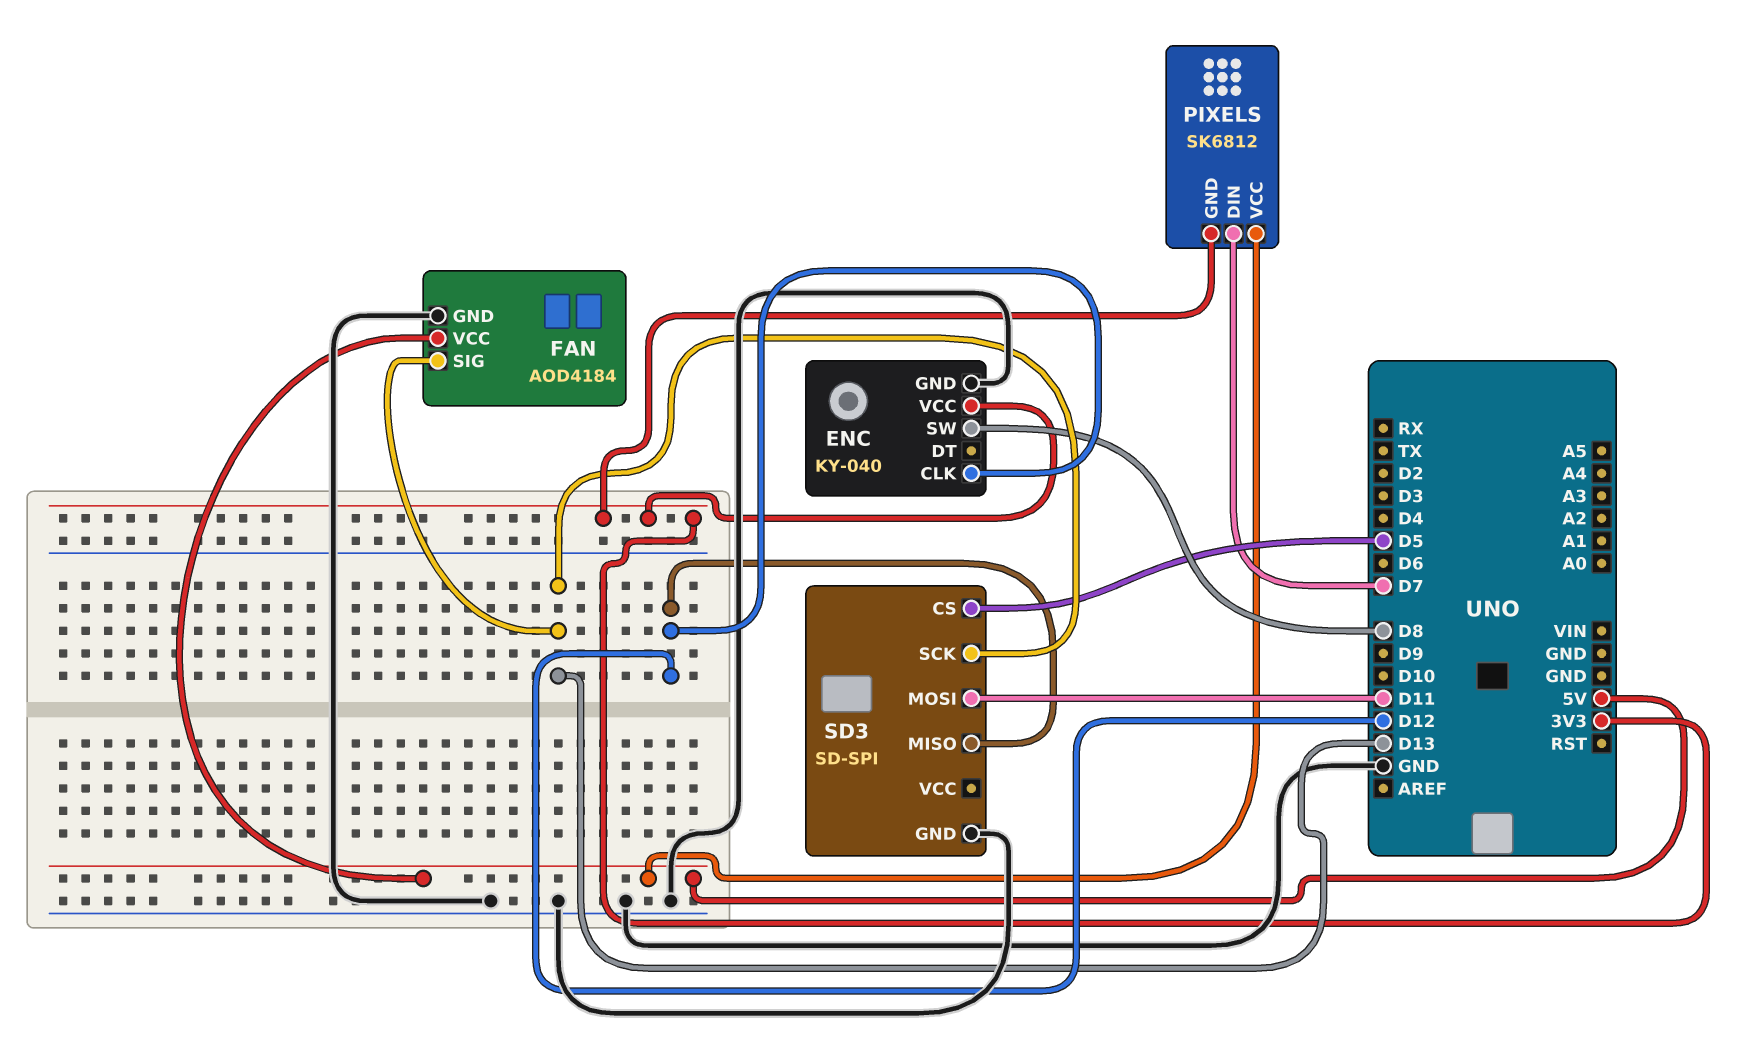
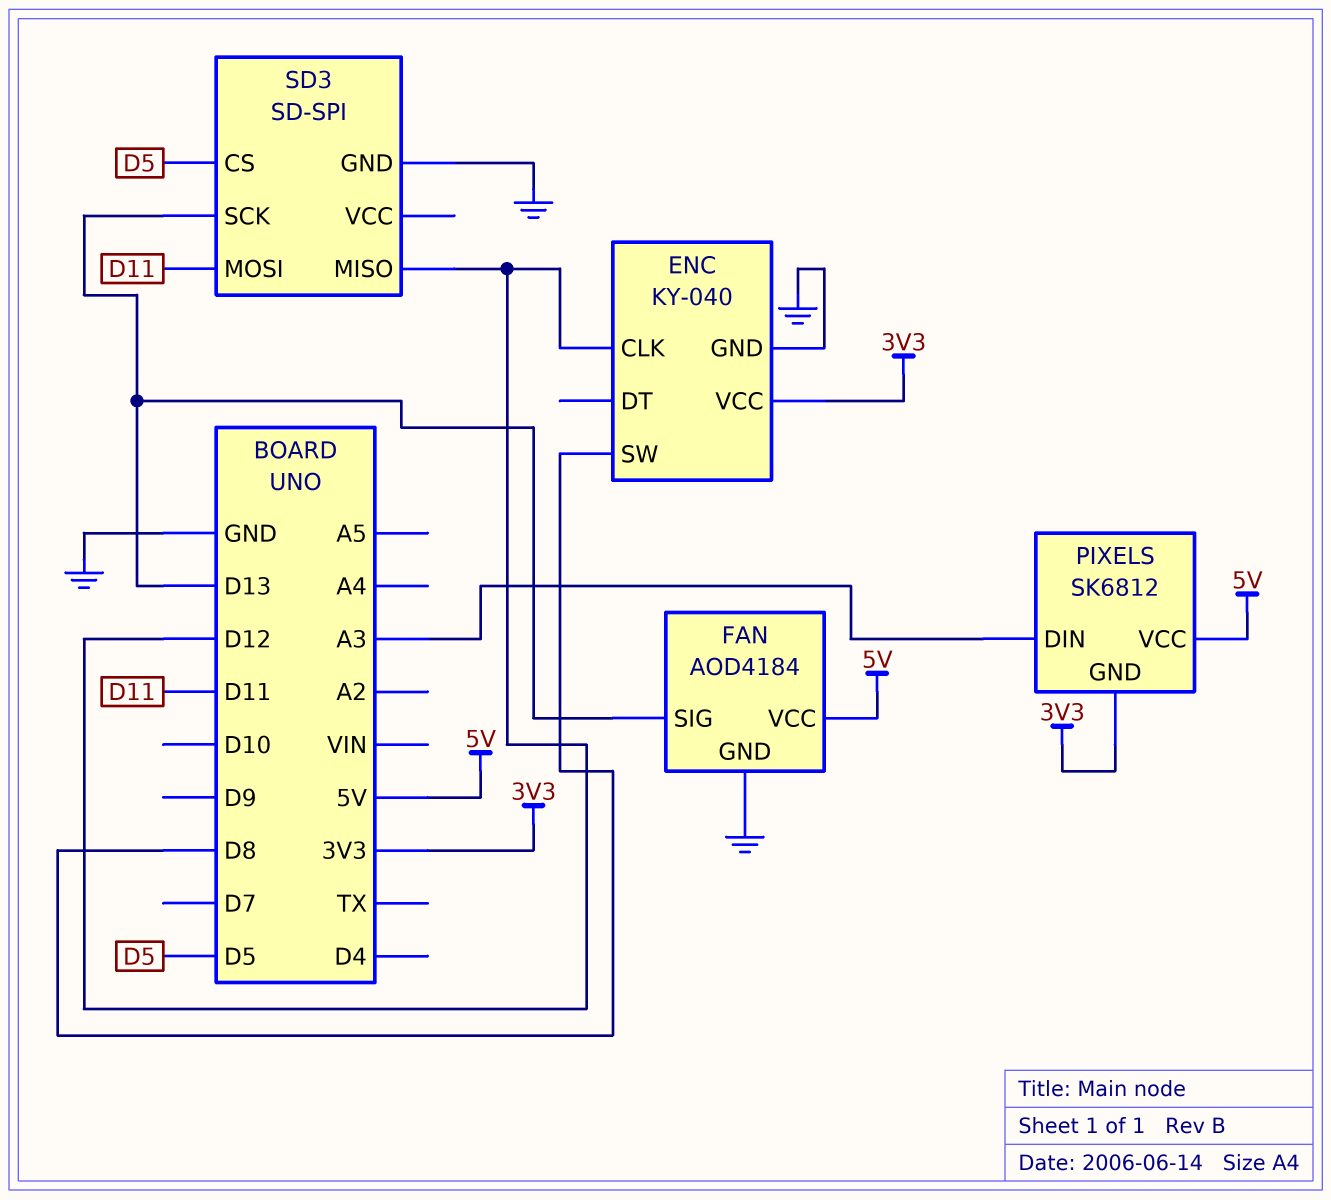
PIXELS pin DIN: D7 -> A3

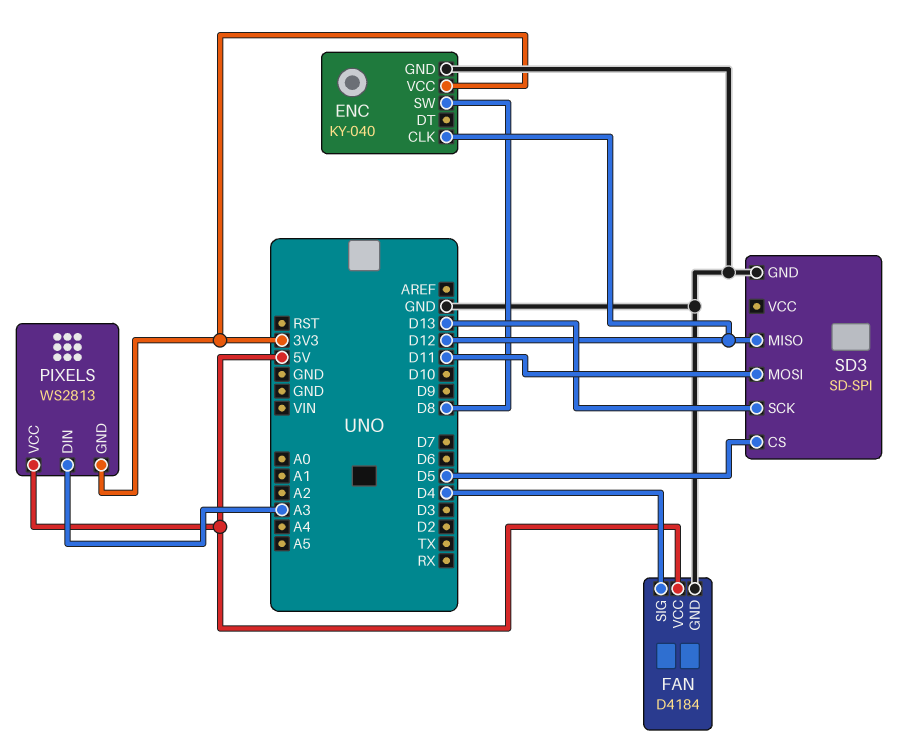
FAN: AOD4184 -> D4184
FAN pin SIG: D13 -> D4
PIXELS: SK6812 -> WS2813

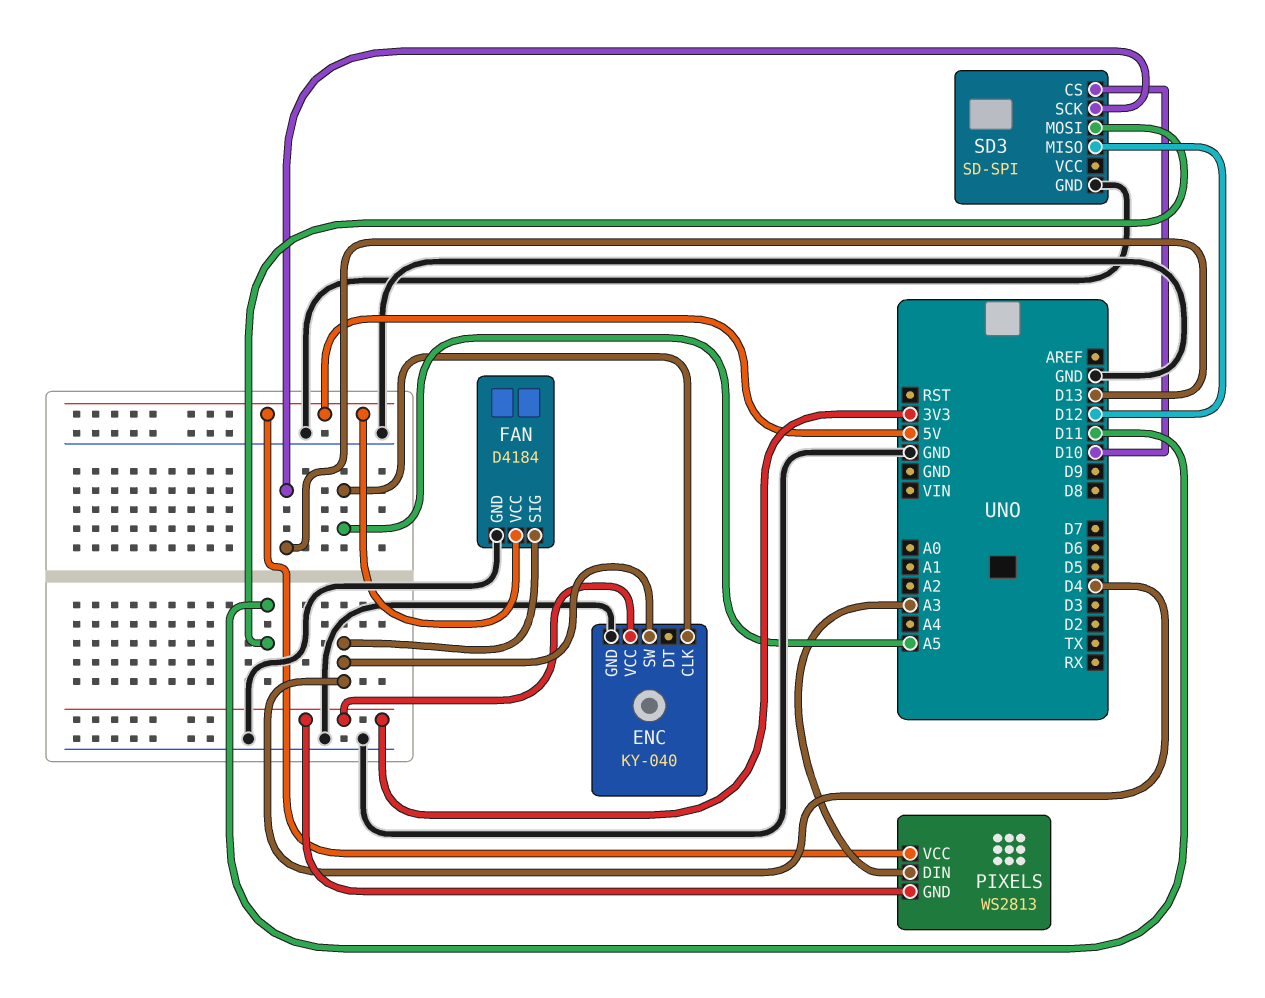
ENC pin CLK: D12 -> A5
ENC pin SW: D8 -> D4
SD3 pin CS: D5 -> D10

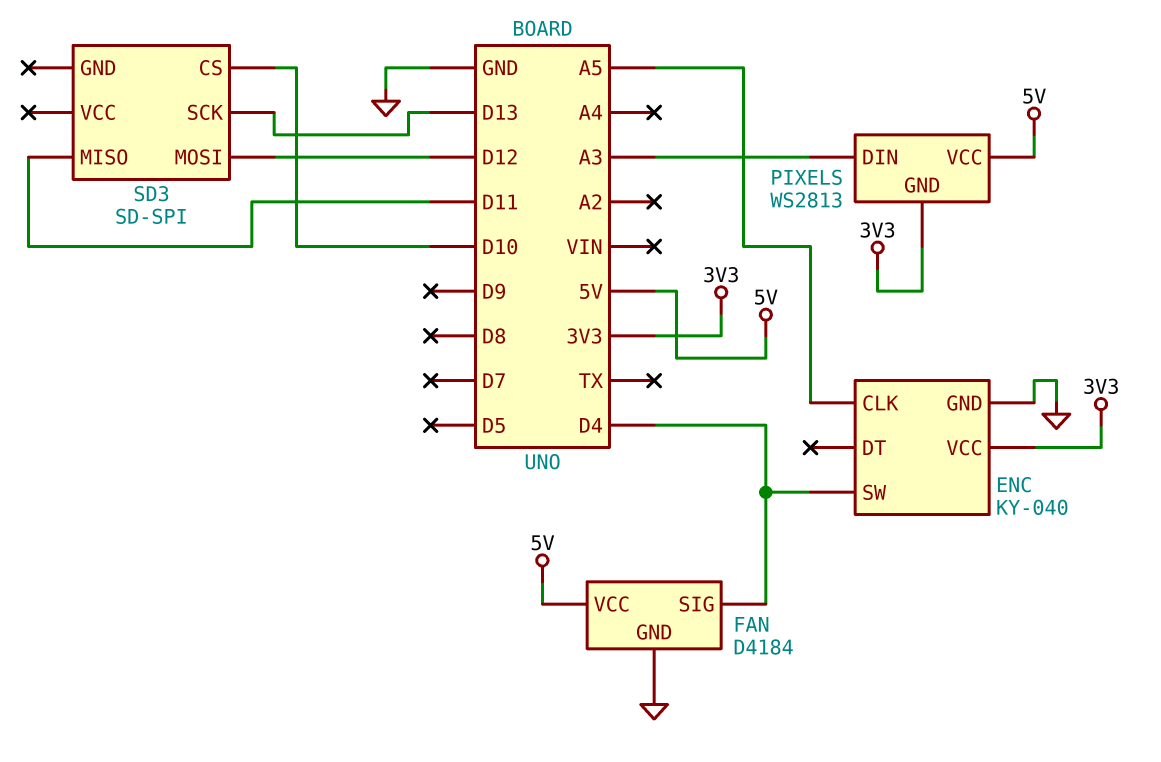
SD3 pin GND: GND -> none
SD3 pin MISO: D12 -> D11
SD3 pin MOSI: D11 -> D12

